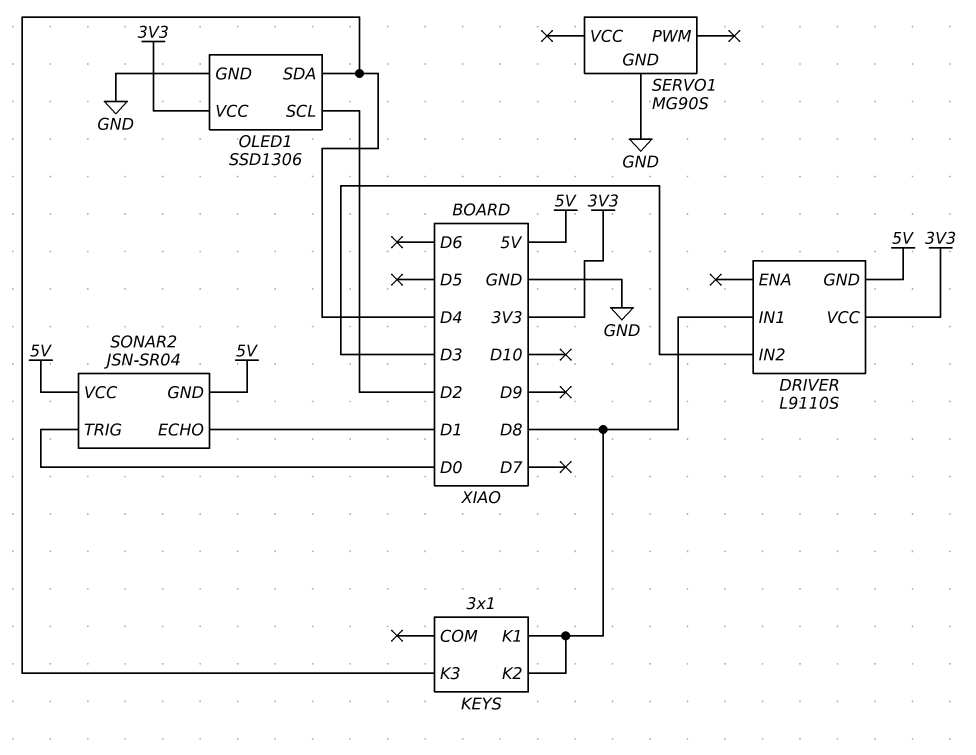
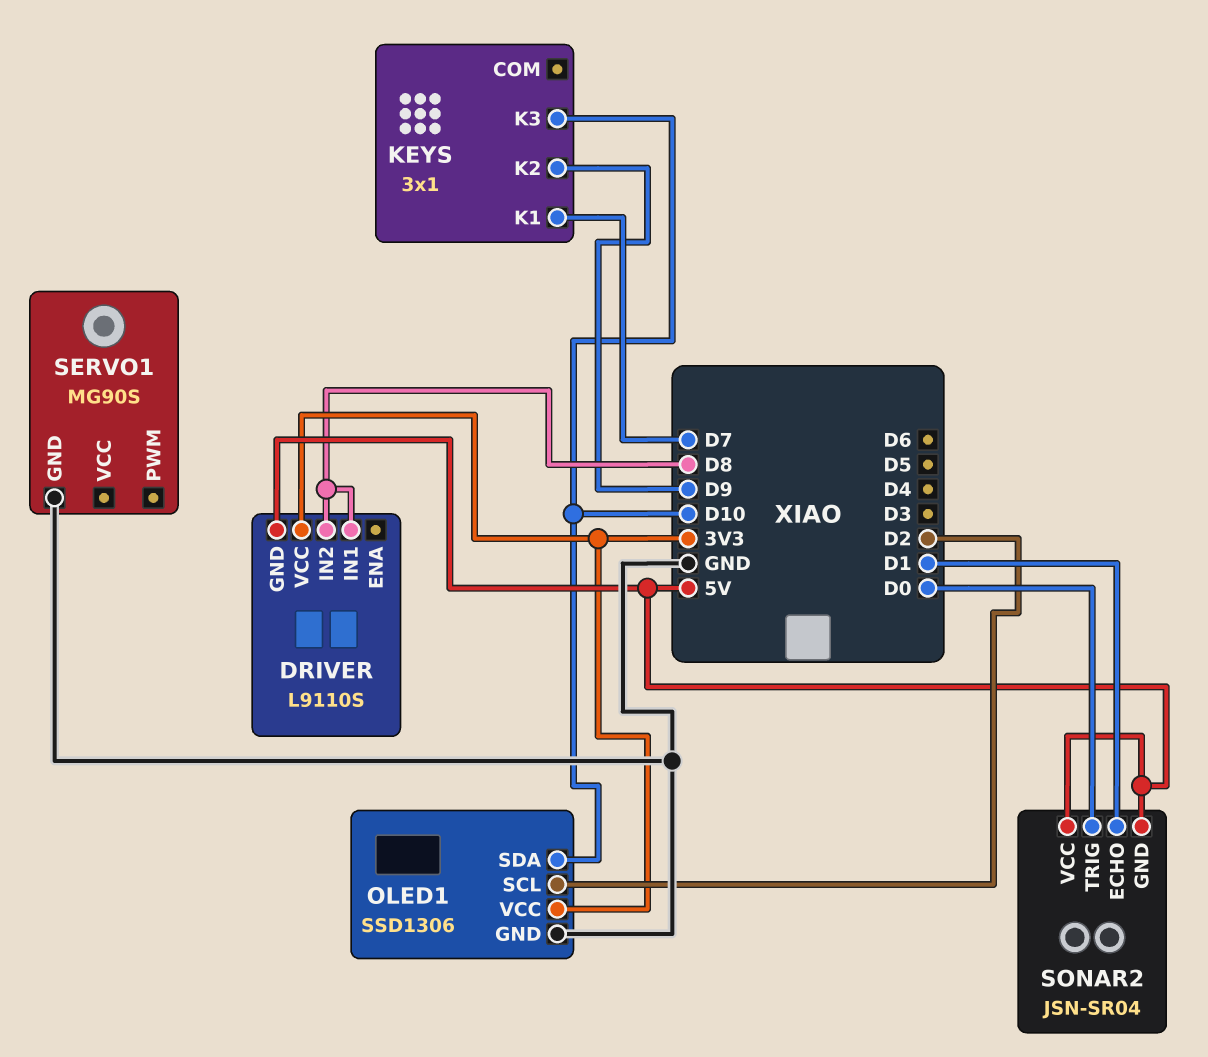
DRIVER pin IN2: D3 -> D8
KEYS pin K1: D8 -> D7
KEYS pin K2: D8 -> D9
KEYS pin K3: D4 -> D10
OLED1 pin SDA: D4 -> D10

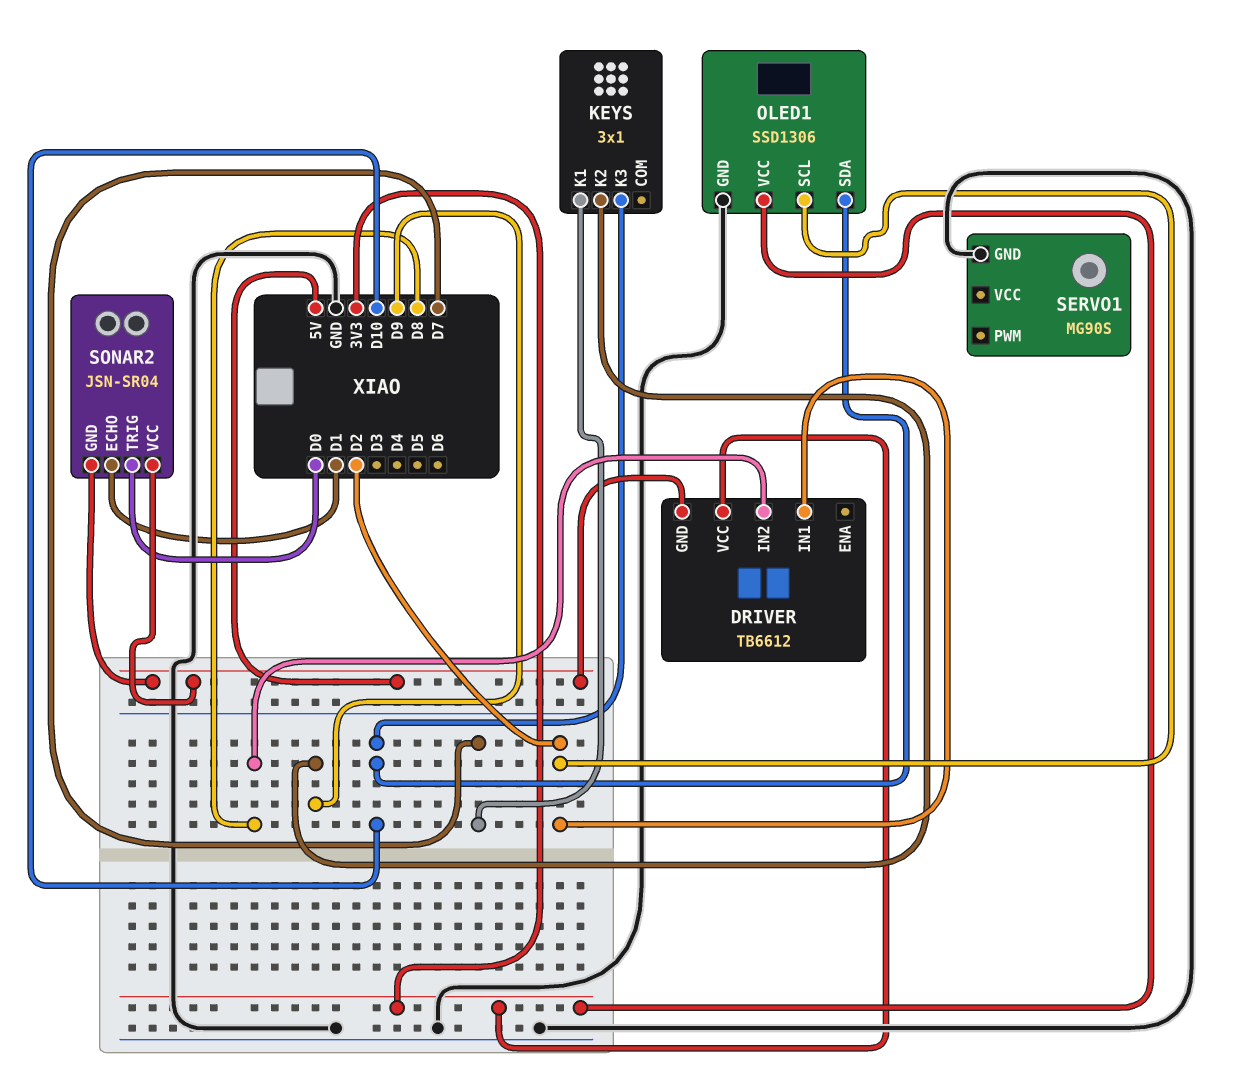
DRIVER: L9110S -> TB6612
DRIVER pin IN1: D8 -> D2

